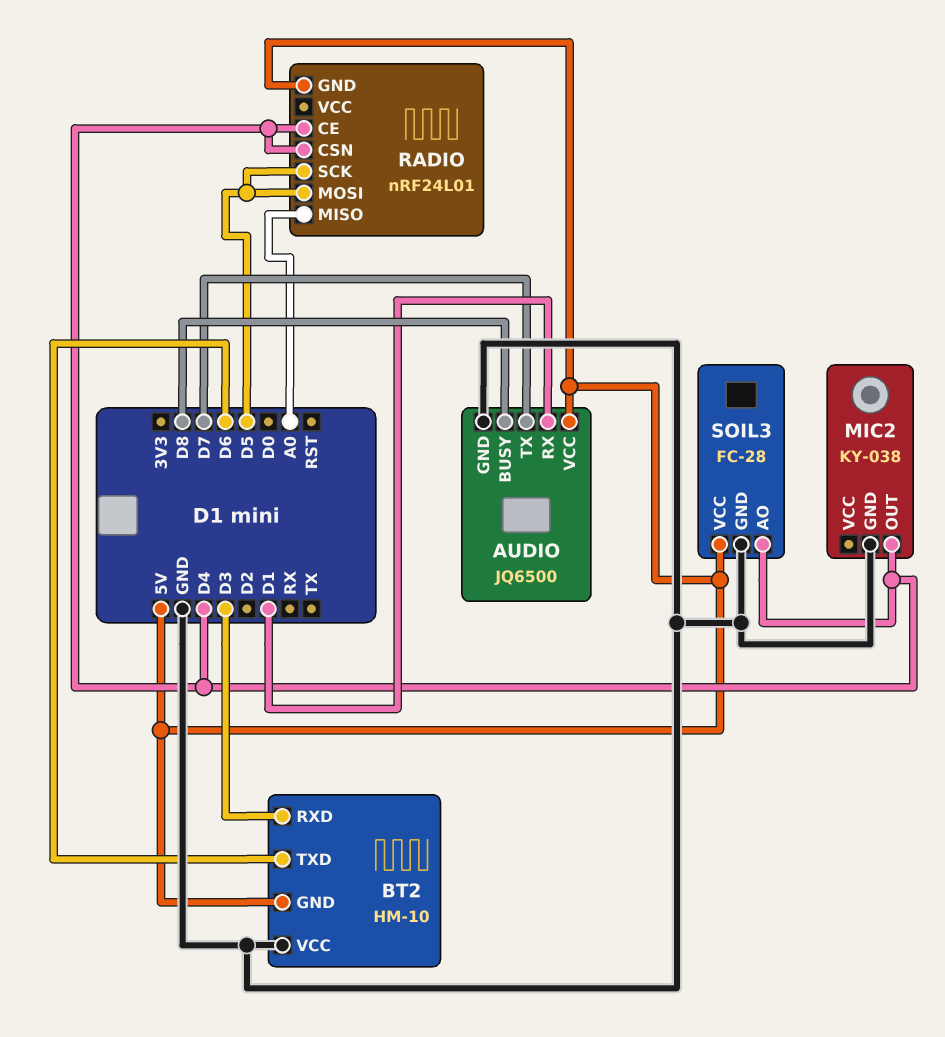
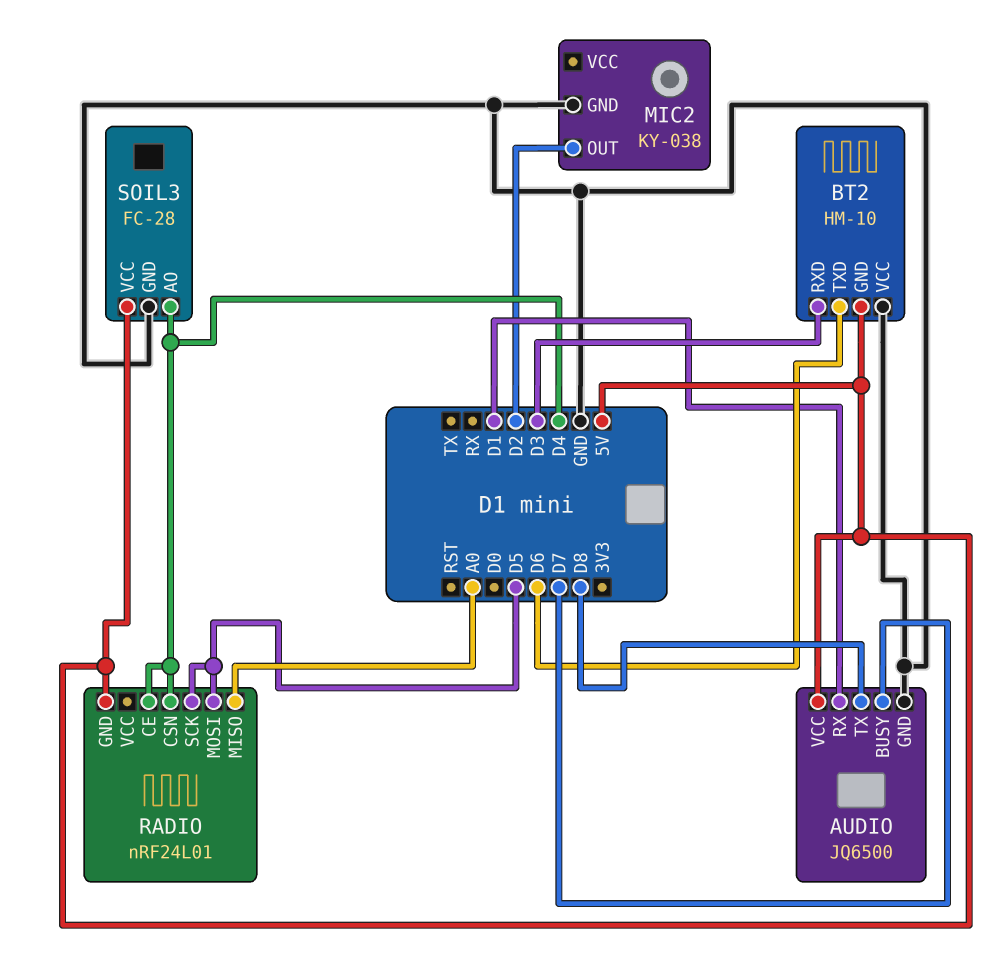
AUDIO pin BUSY: D8 -> D7
AUDIO pin TX: D7 -> D8
MIC2 pin OUT: D4 -> D2

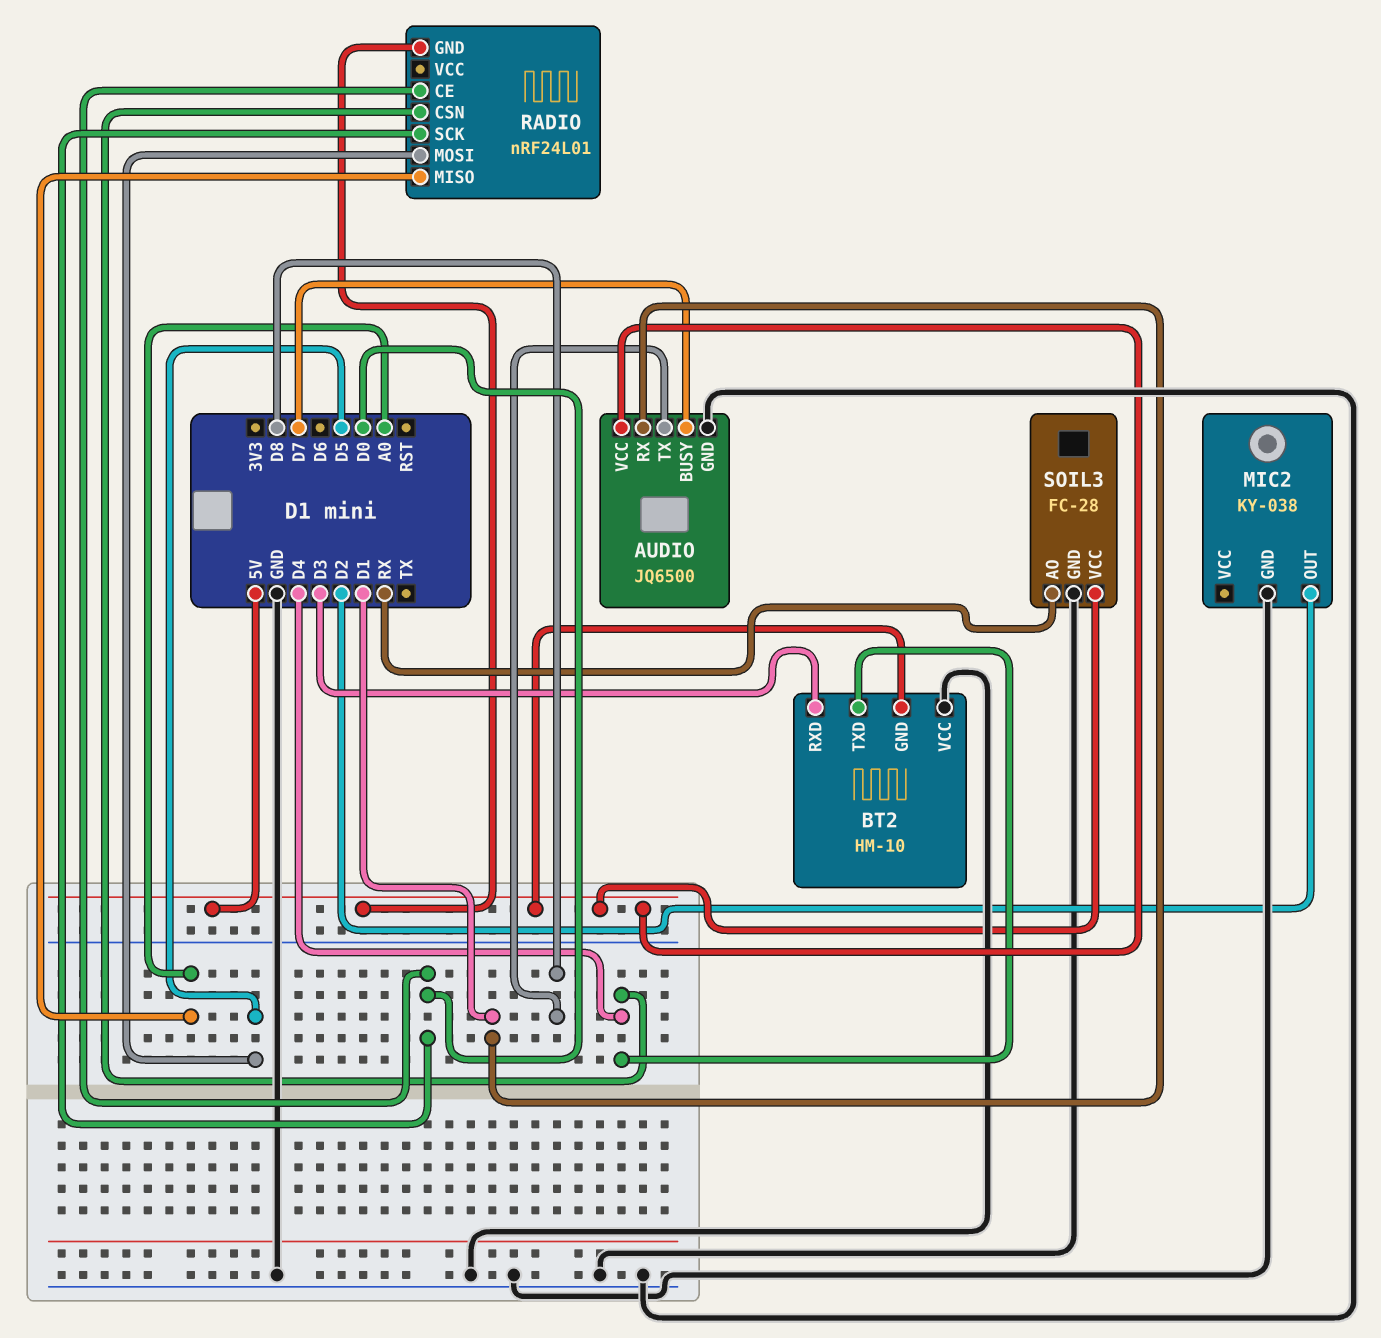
BT2 pin TXD: D6 -> D4
RADIO pin CE: D4 -> D0
RADIO pin SCK: D5 -> D0
SOIL3 pin AO: D4 -> RX

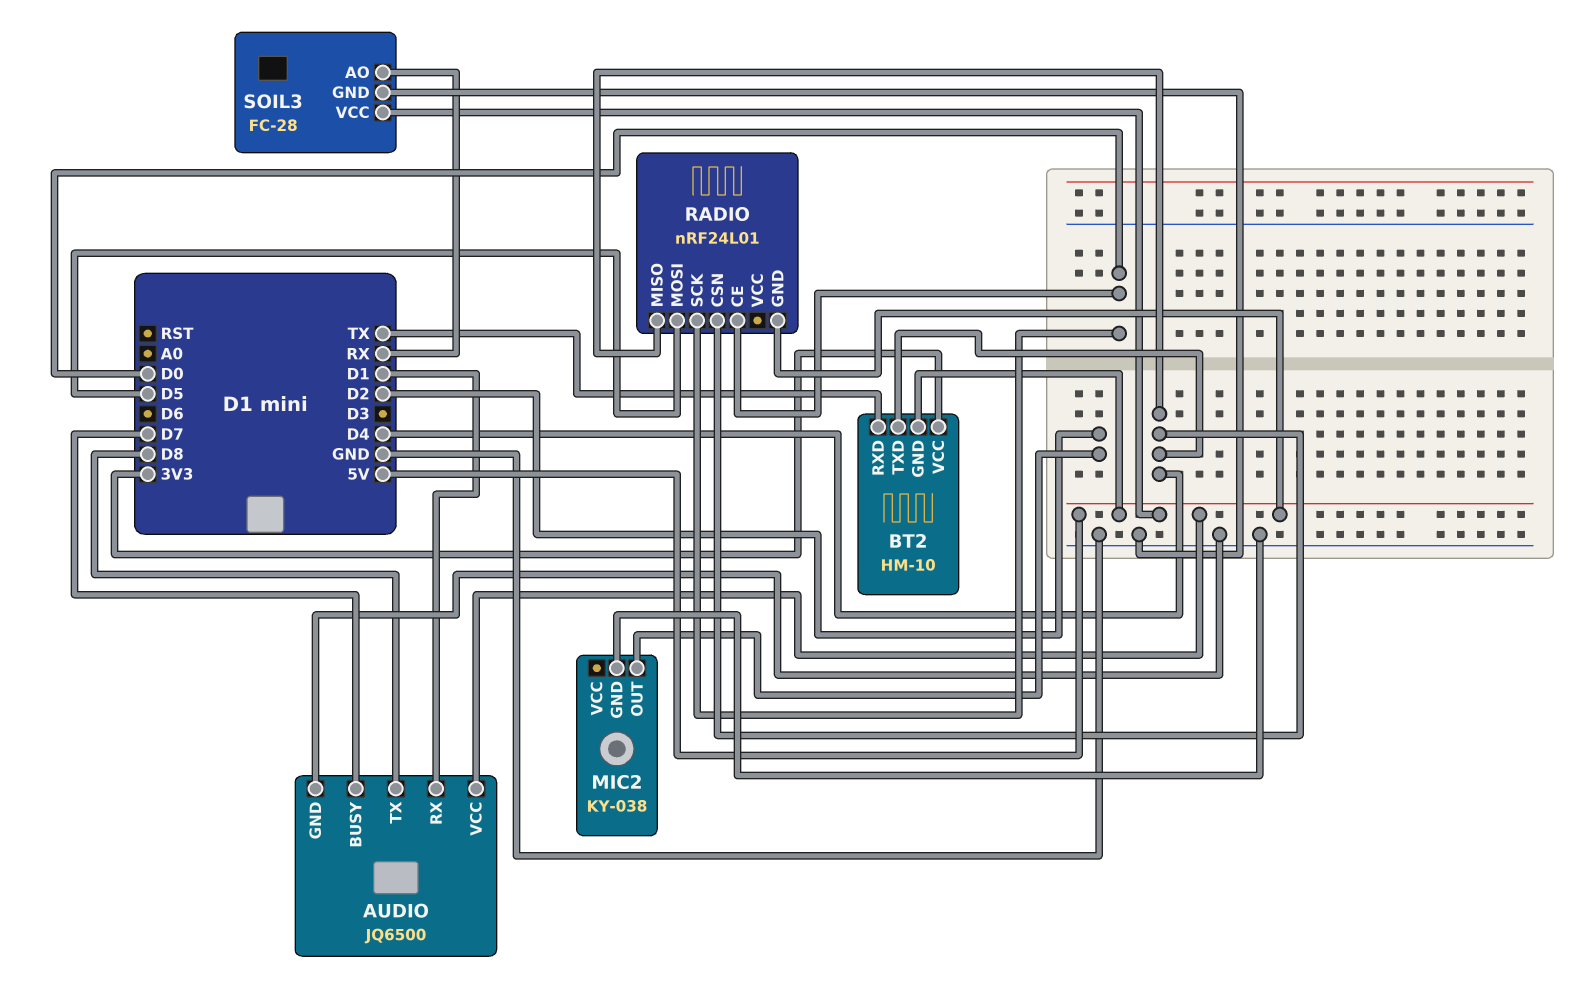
BT2 pin RXD: D3 -> TX
BT2 pin VCC: GND -> 3V3
RADIO pin MISO: A0 -> D4

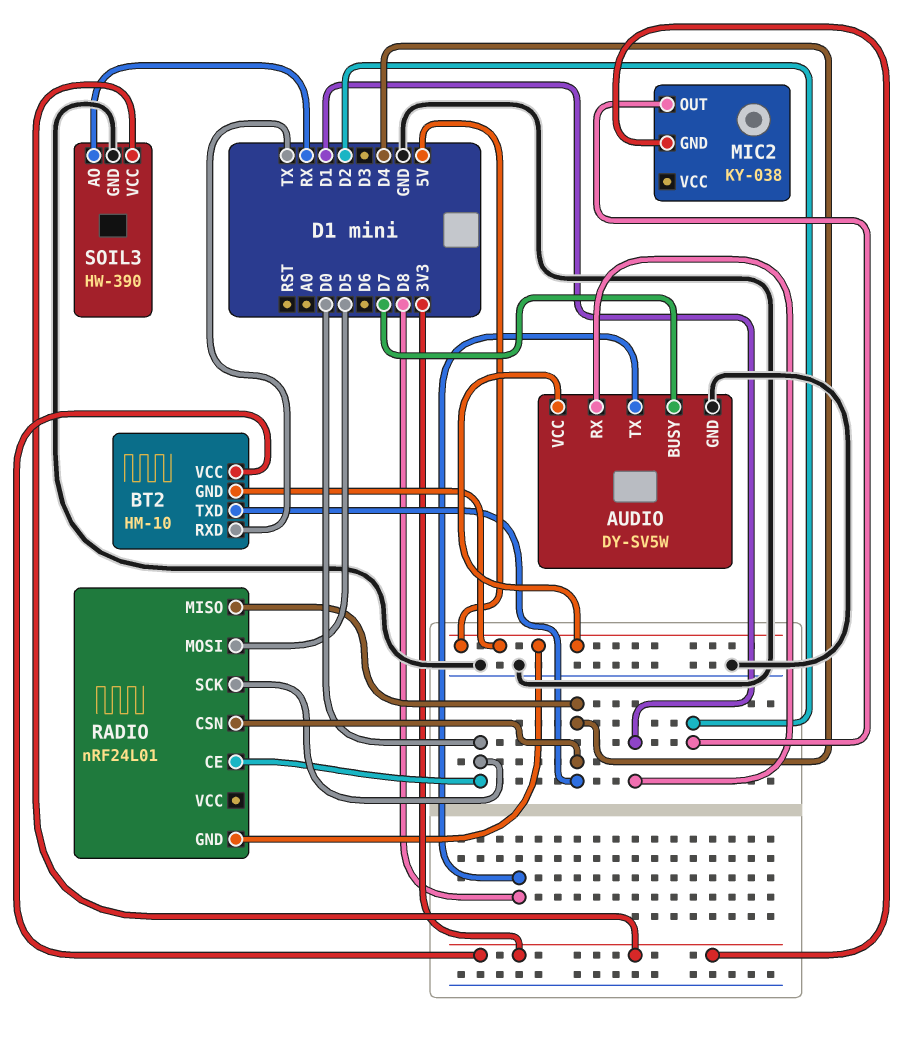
AUDIO: JQ6500 -> DY-SV5W
MIC2 pin GND: GND -> 3V3
SOIL3: FC-28 -> HW-390
SOIL3 pin VCC: 5V -> 3V3

